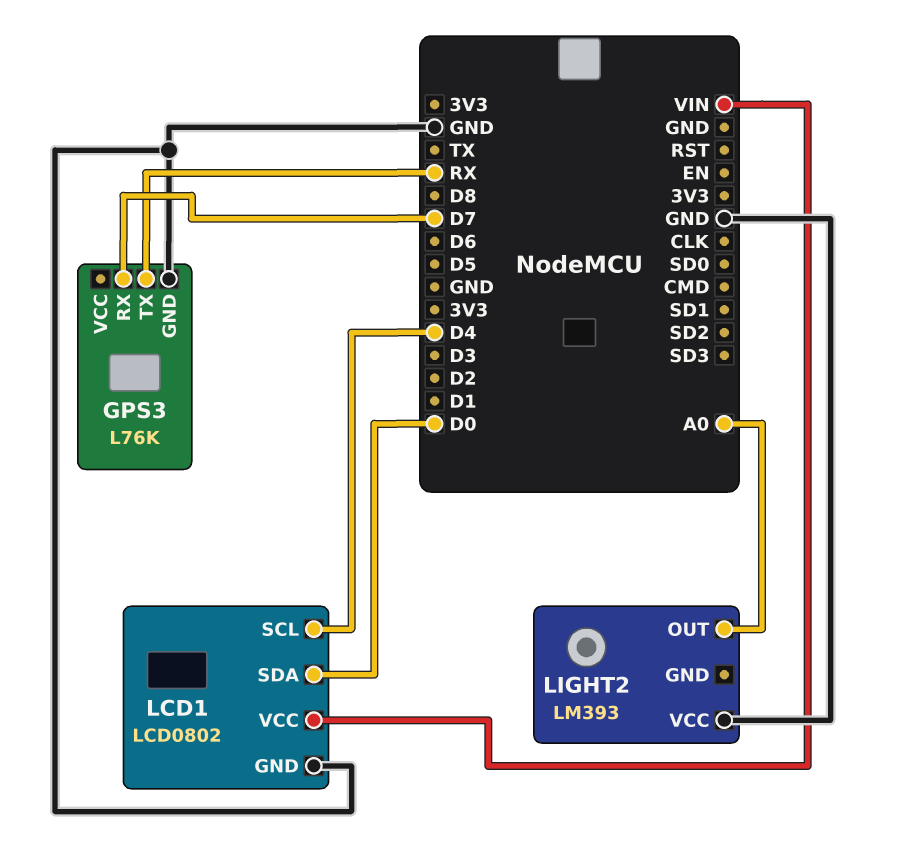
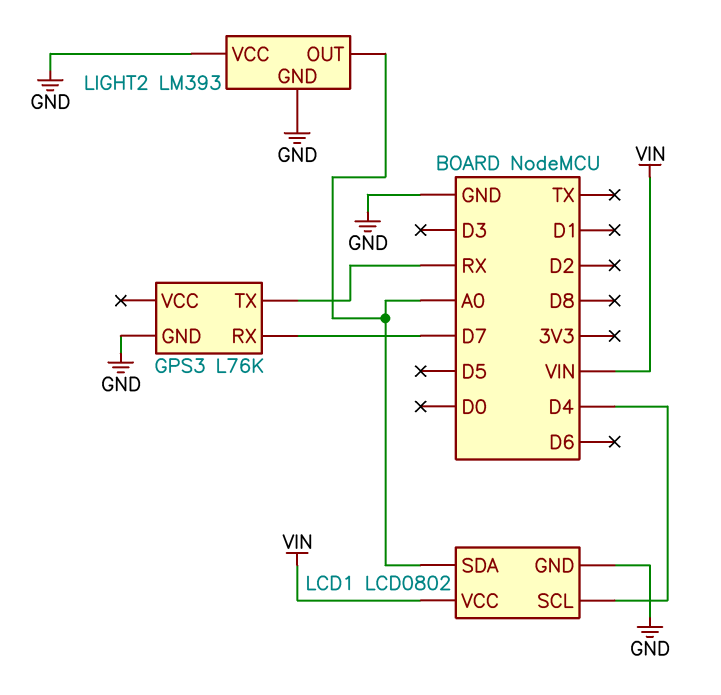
LCD1 pin SDA: D0 -> A0
LIGHT2 pin GND: none -> GND

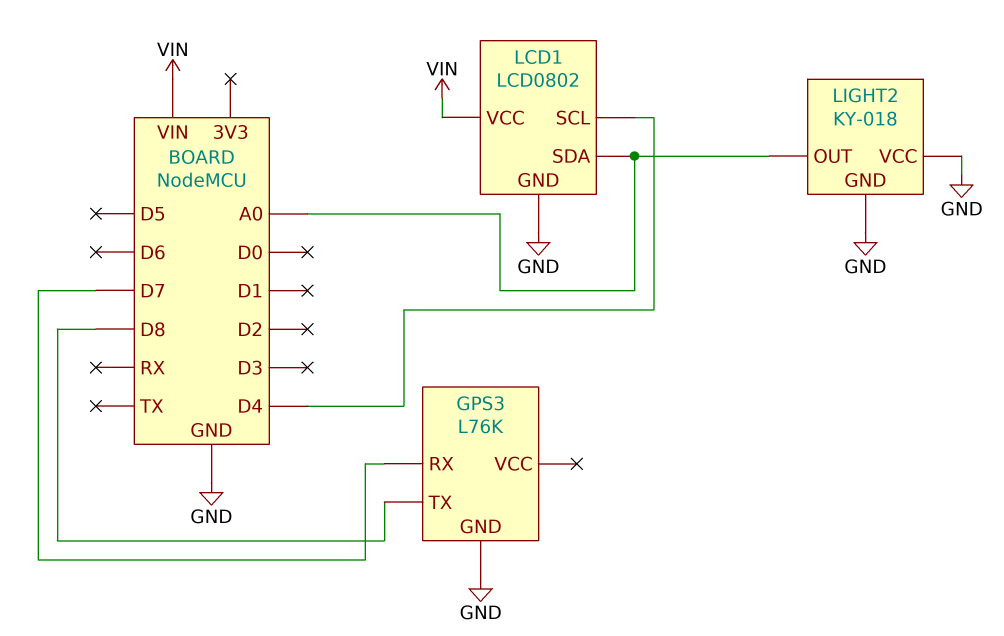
GPS3 pin TX: RX -> D8
LIGHT2: LM393 -> KY-018

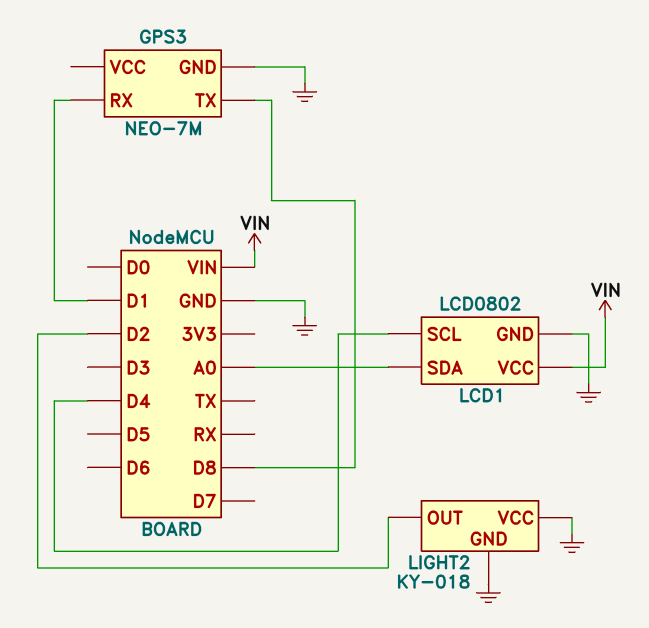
GPS3: L76K -> NEO-7M
GPS3 pin RX: D7 -> D1
LIGHT2 pin OUT: A0 -> D2

